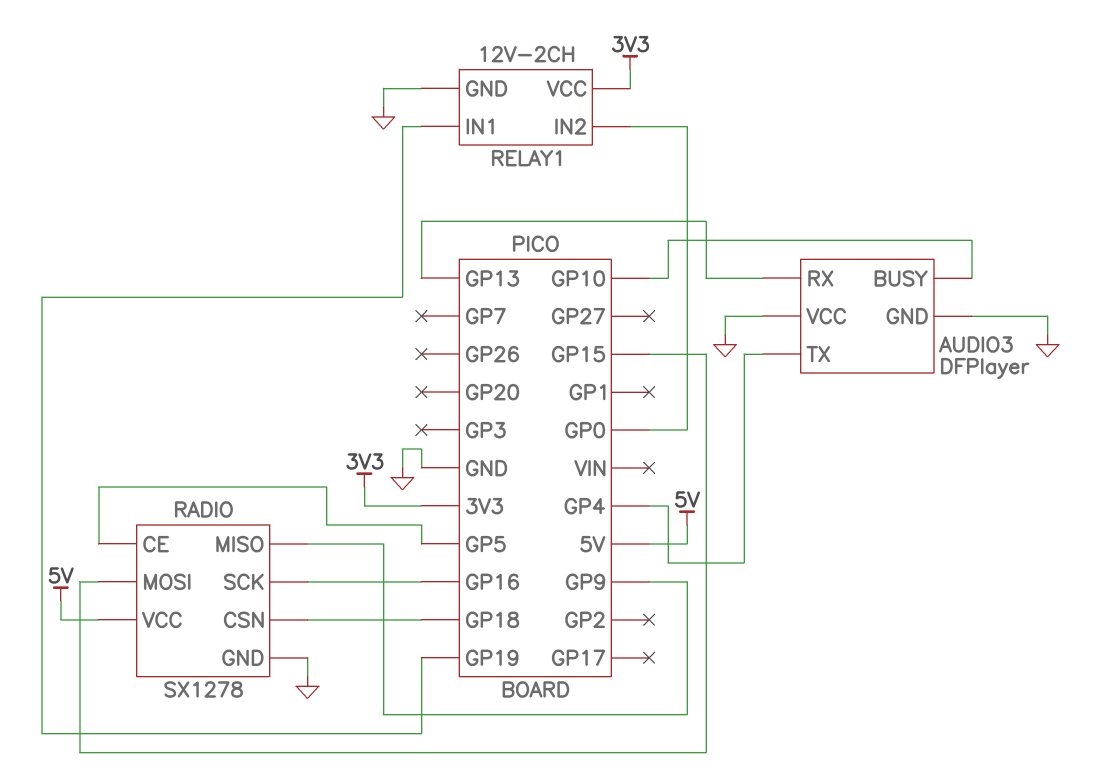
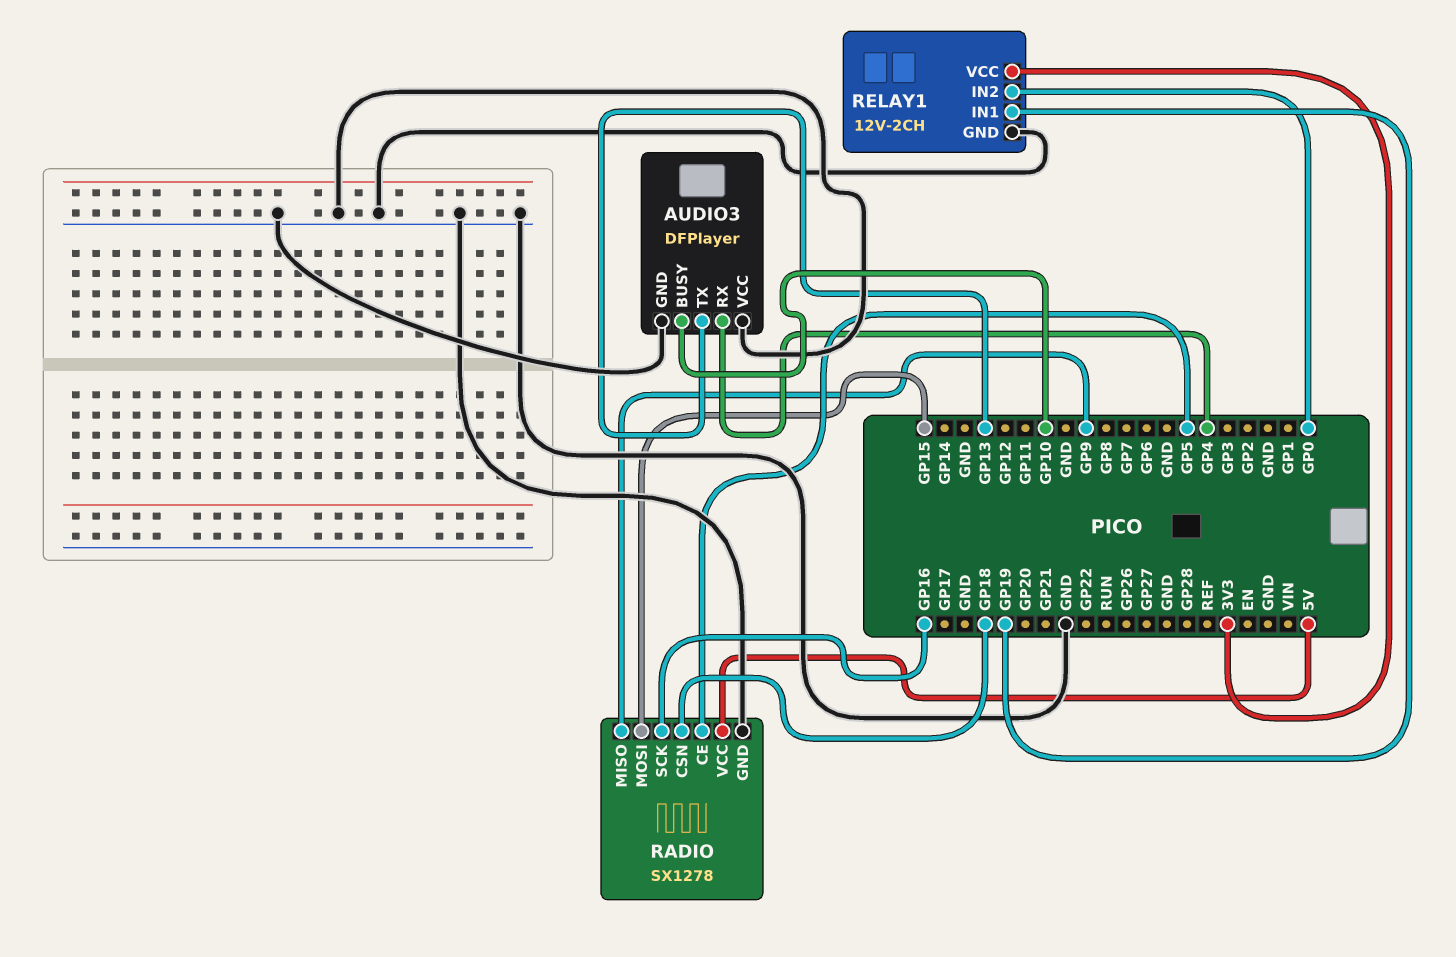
AUDIO3 pin RX: GP13 -> GP4
AUDIO3 pin TX: GP4 -> GP13

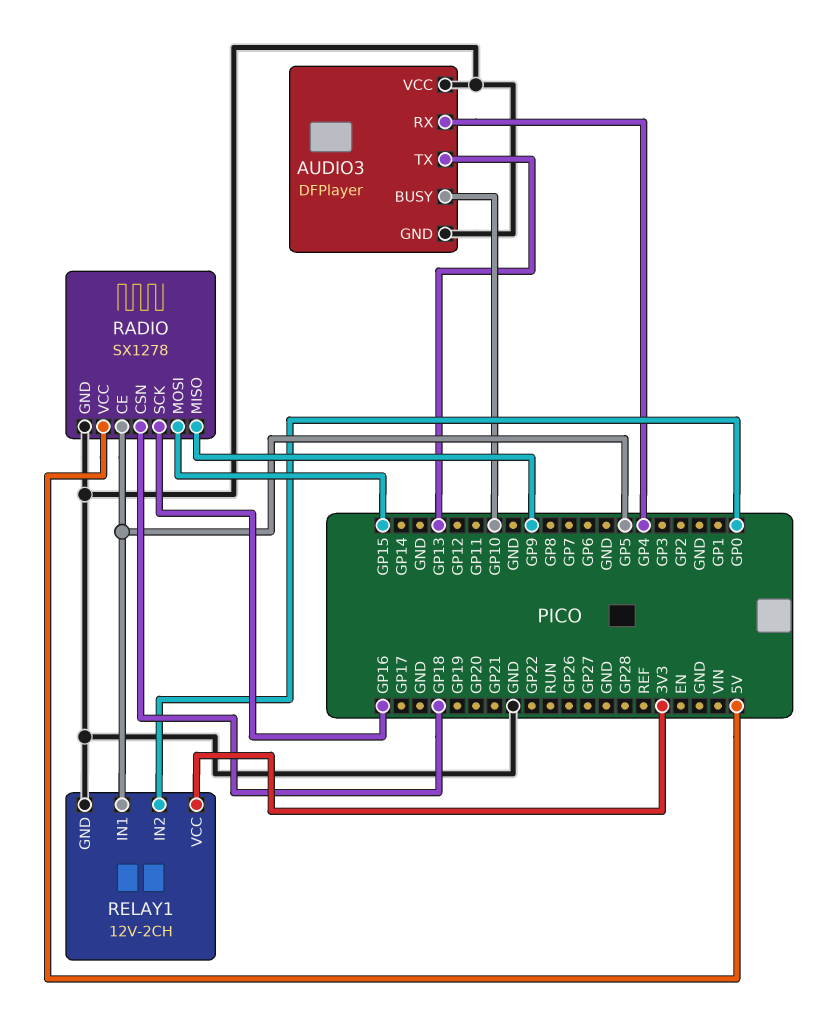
RELAY1 pin IN1: GP19 -> GP5

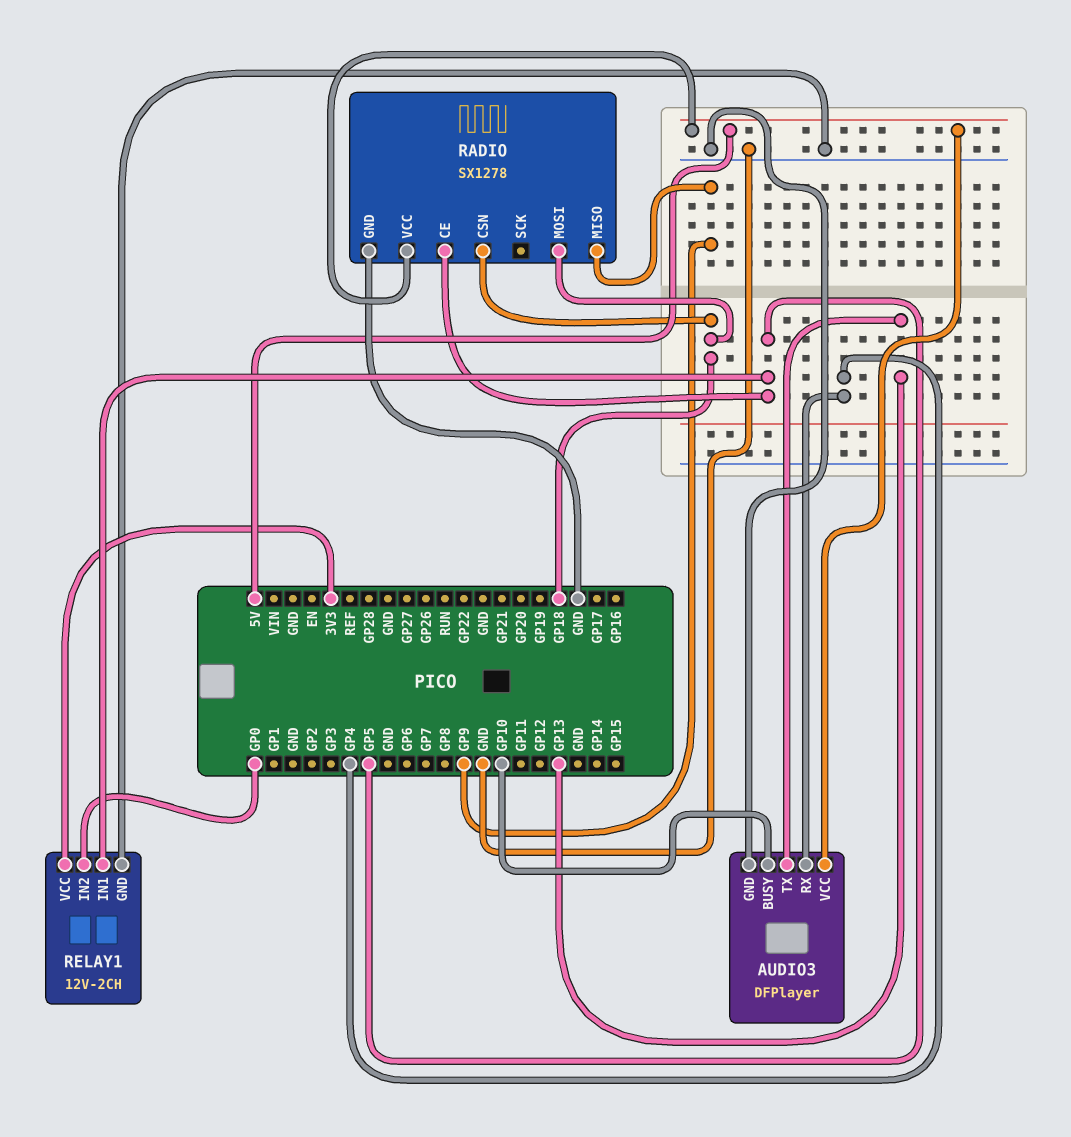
AUDIO3 pin VCC: GND -> 5V
RADIO pin MOSI: GP15 -> GP18
RADIO pin SCK: GP16 -> none

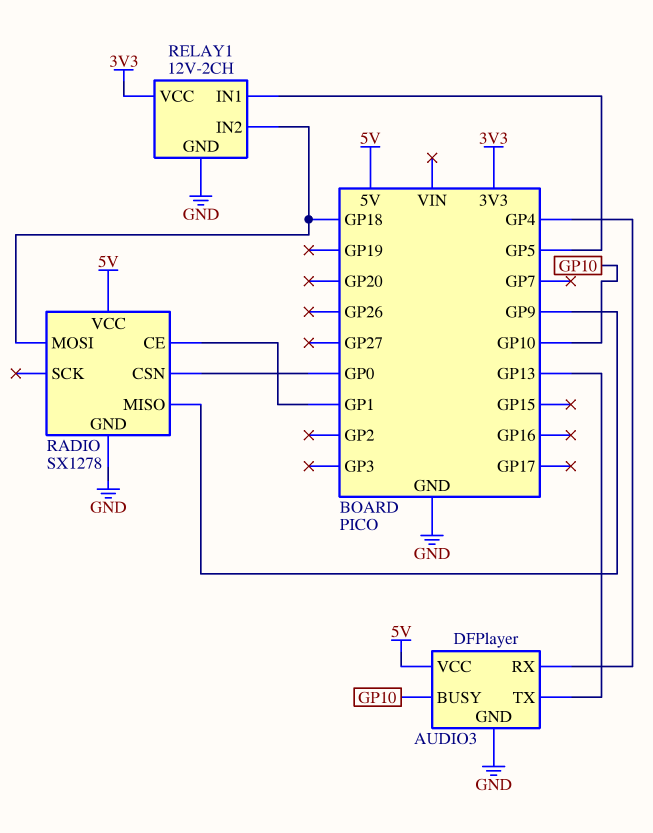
RADIO pin CE: GP5 -> GP1
RADIO pin CSN: GP18 -> GP0
RELAY1 pin IN2: GP0 -> GP18

